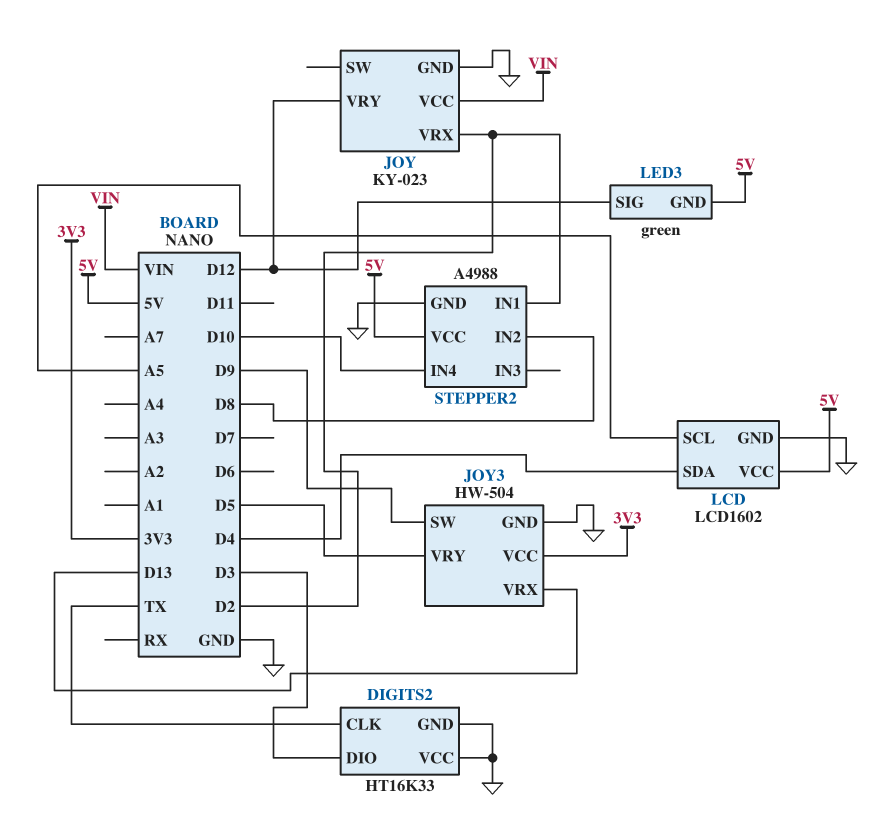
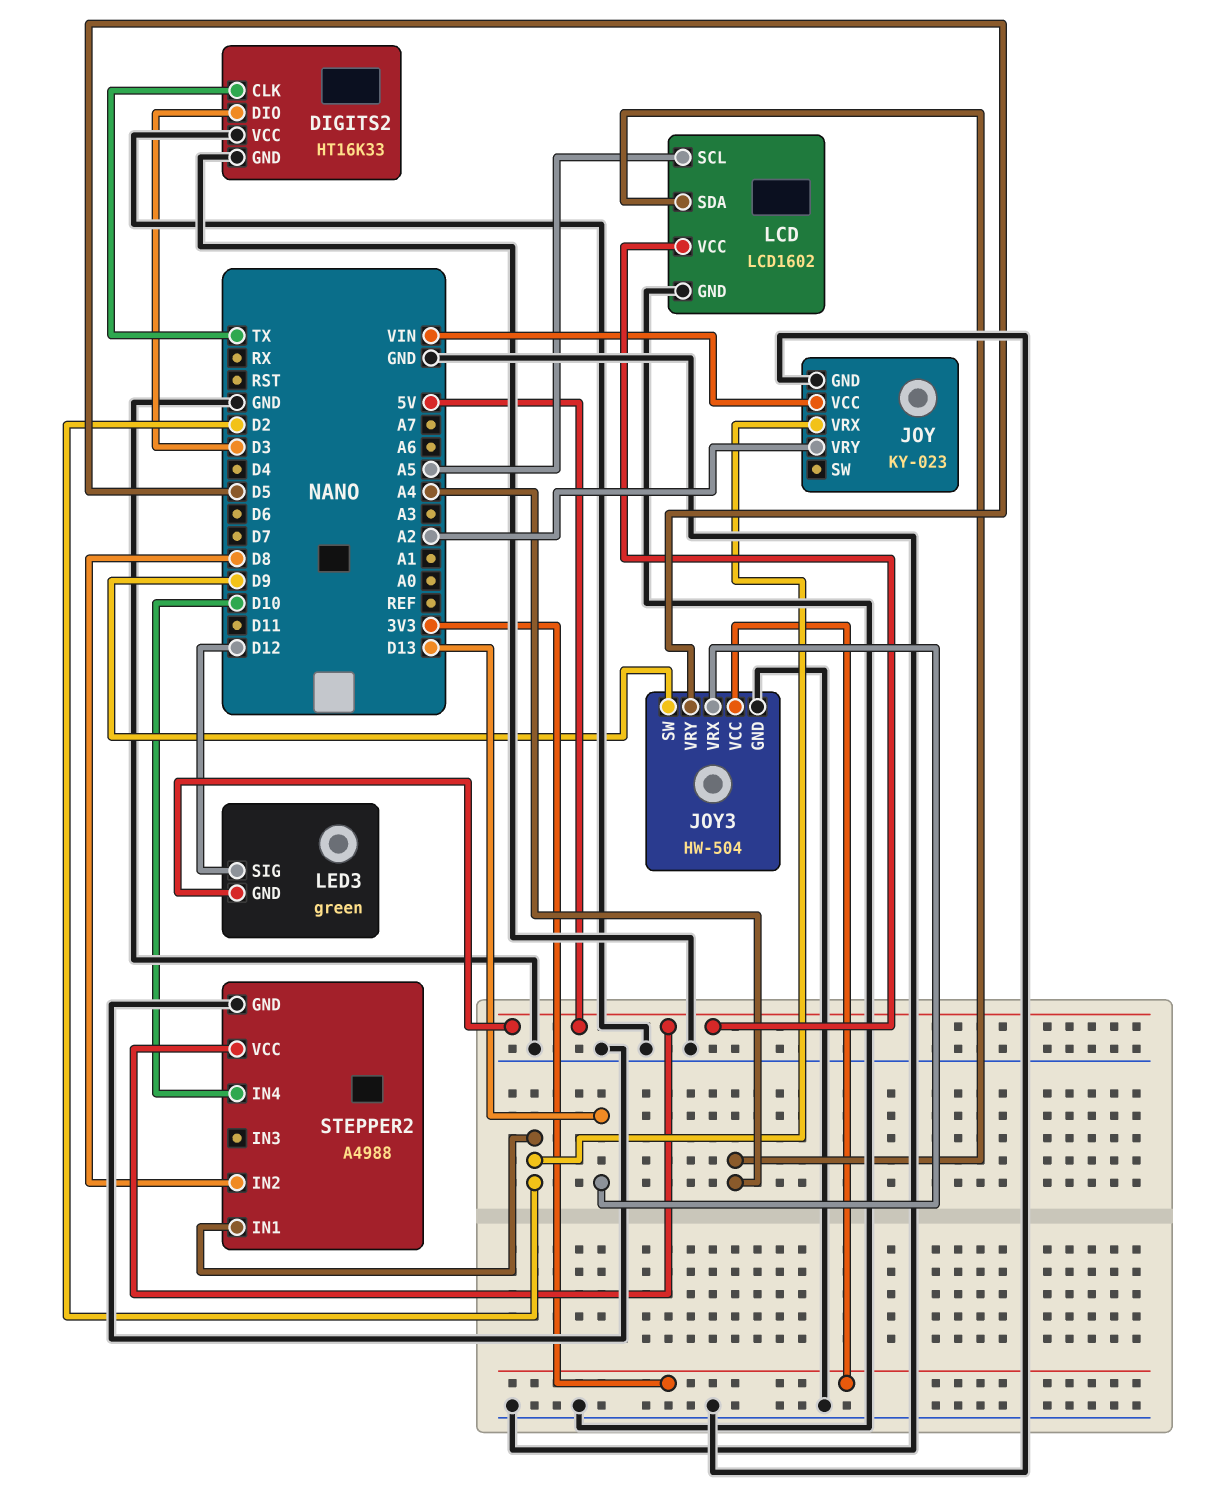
JOY pin VRY: D12 -> A2
LCD pin SDA: D4 -> A4

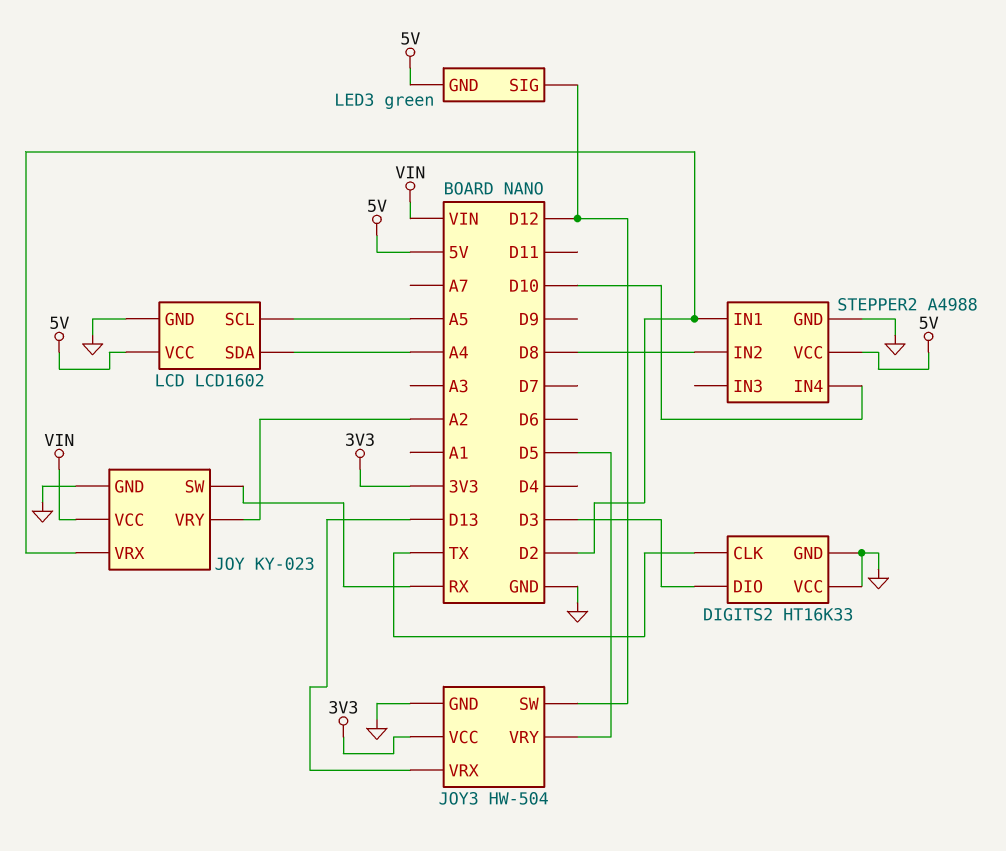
JOY pin SW: none -> RX
JOY3 pin SW: D9 -> D12

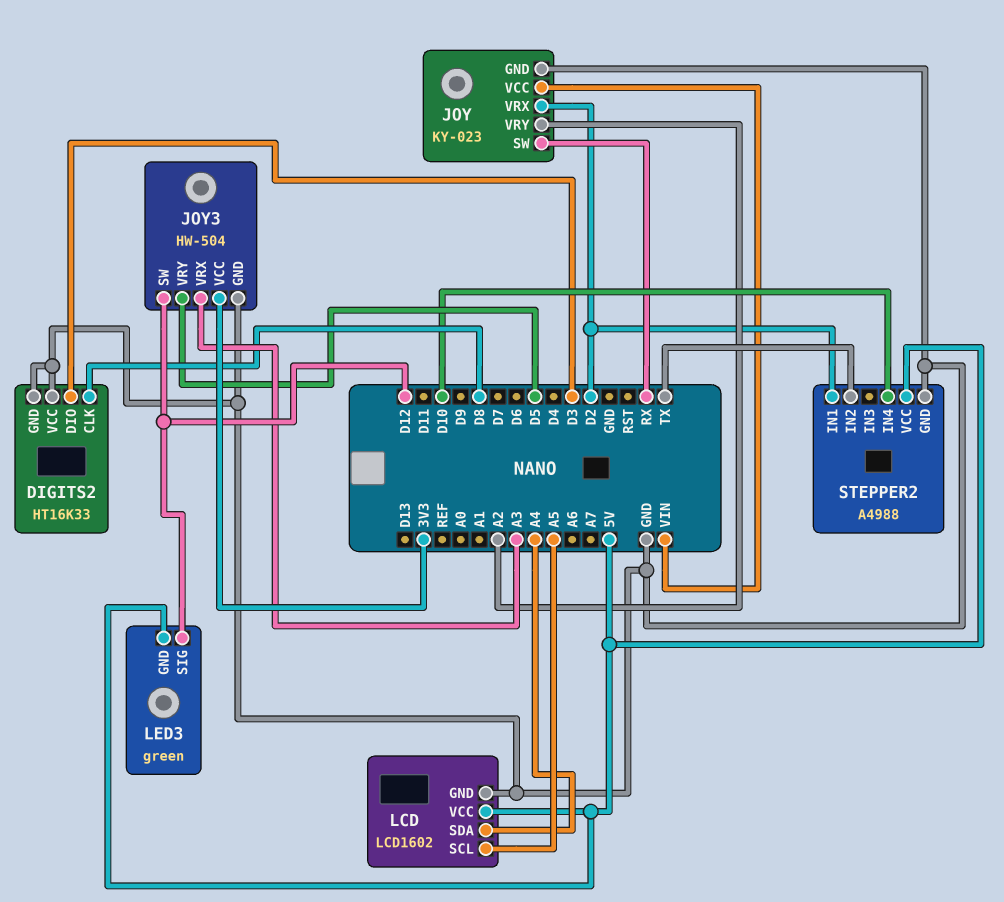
DIGITS2 pin CLK: TX -> D8
JOY3 pin VRX: D13 -> A3
STEPPER2 pin IN2: D8 -> TX

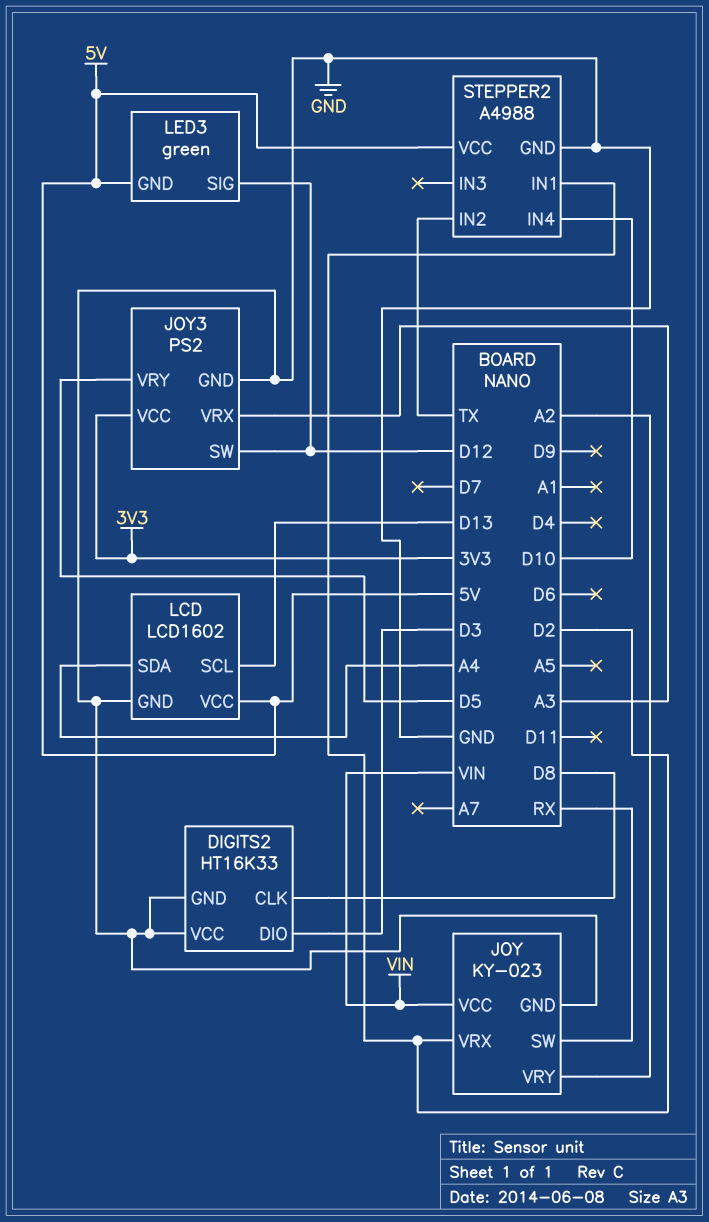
JOY3: HW-504 -> PS2
LCD pin SCL: A5 -> D13

